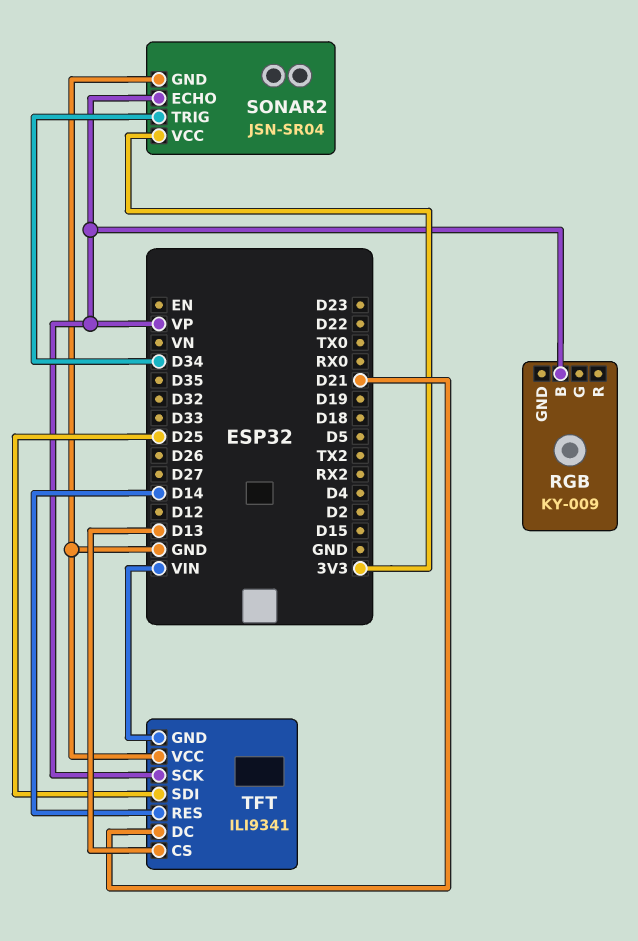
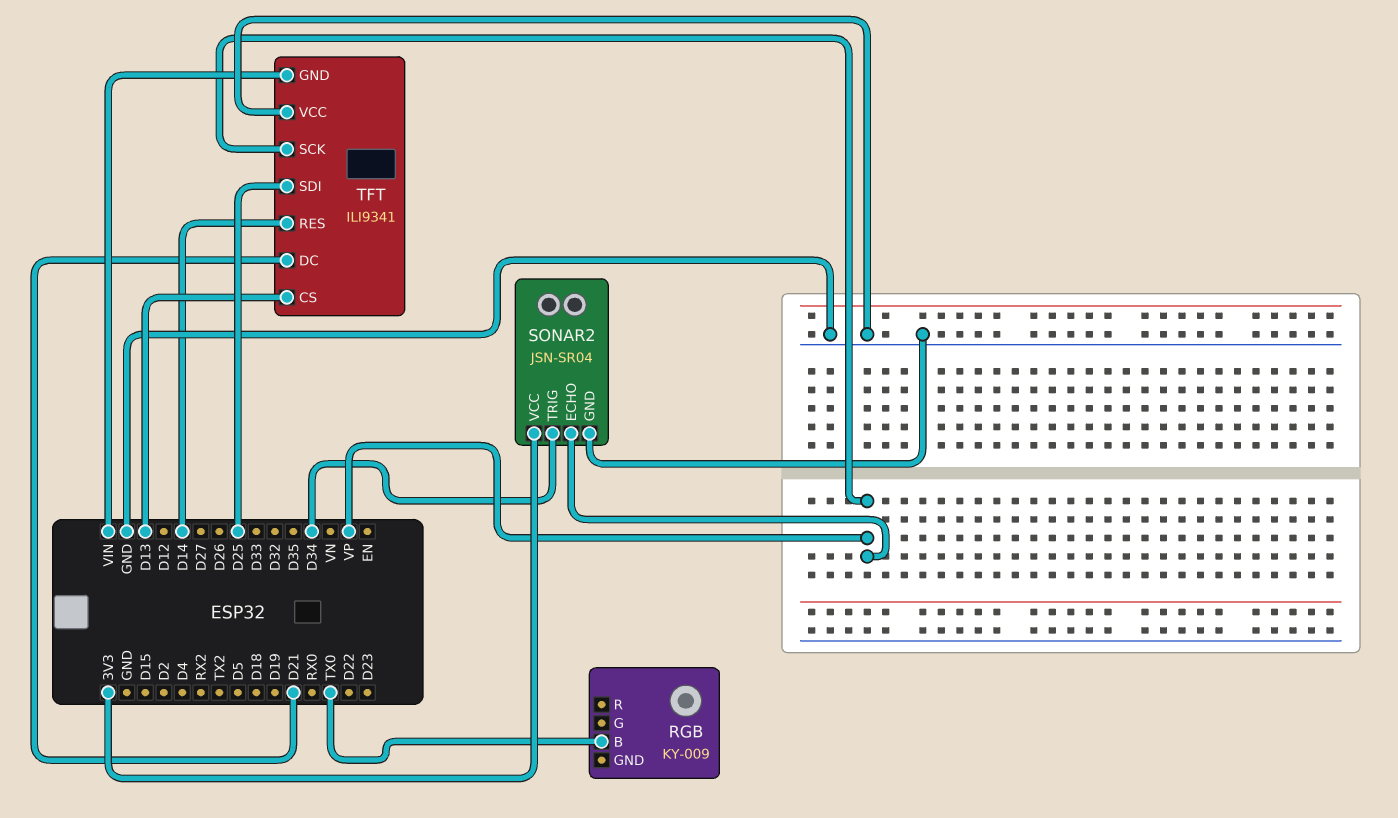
RGB pin B: VP -> TX0

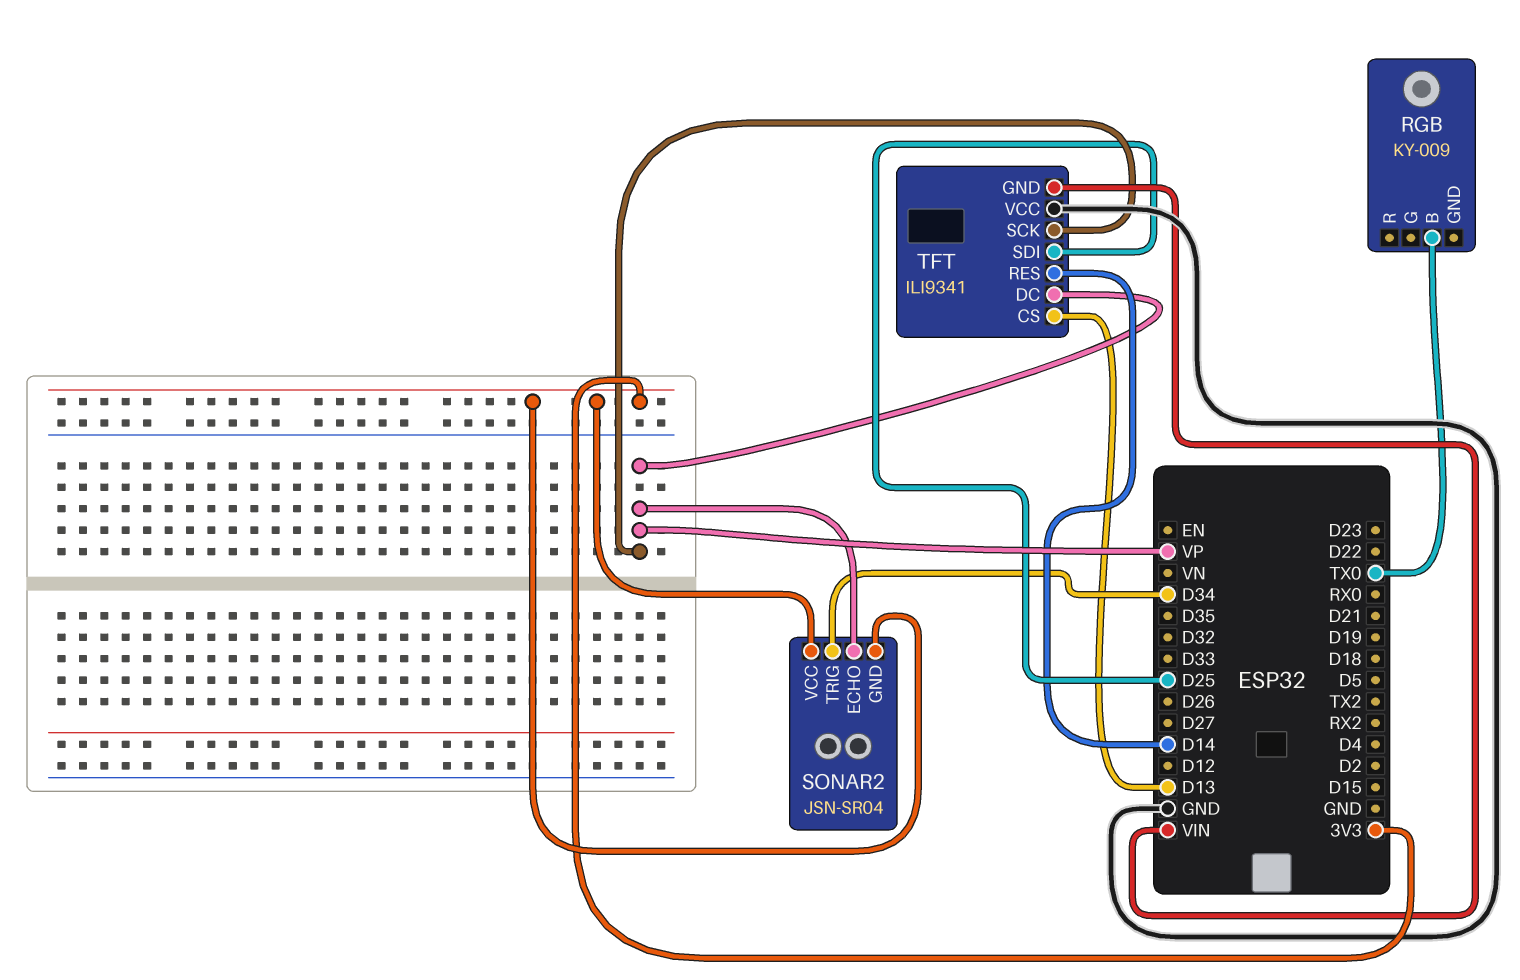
SONAR2 pin GND: GND -> 3V3
TFT pin DC: D21 -> VP

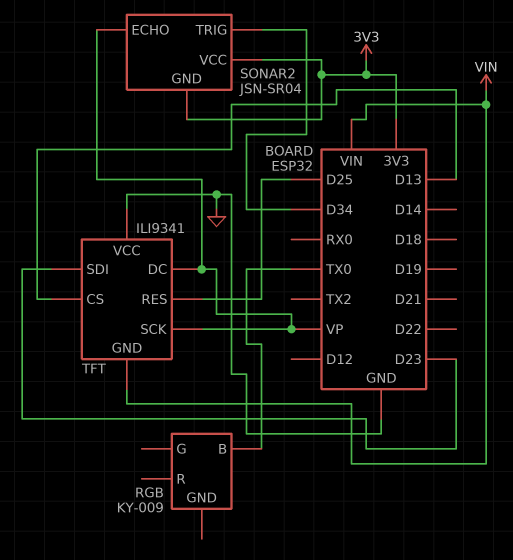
TFT pin RES: D14 -> D25
TFT pin SDI: D25 -> D23

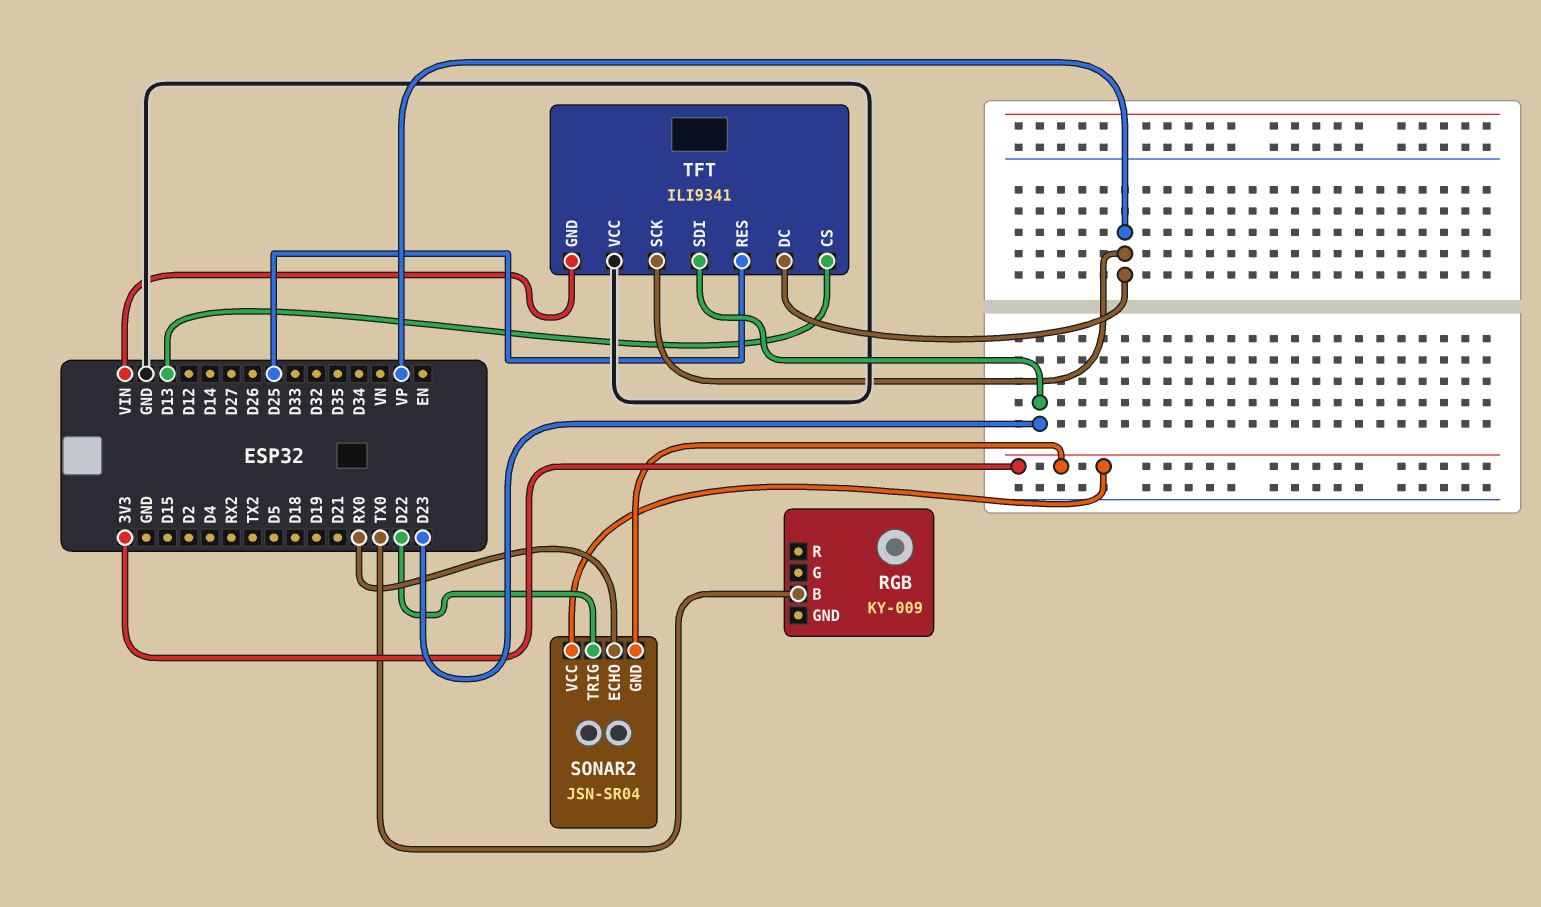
SONAR2 pin ECHO: VP -> RX0
SONAR2 pin TRIG: D34 -> D22

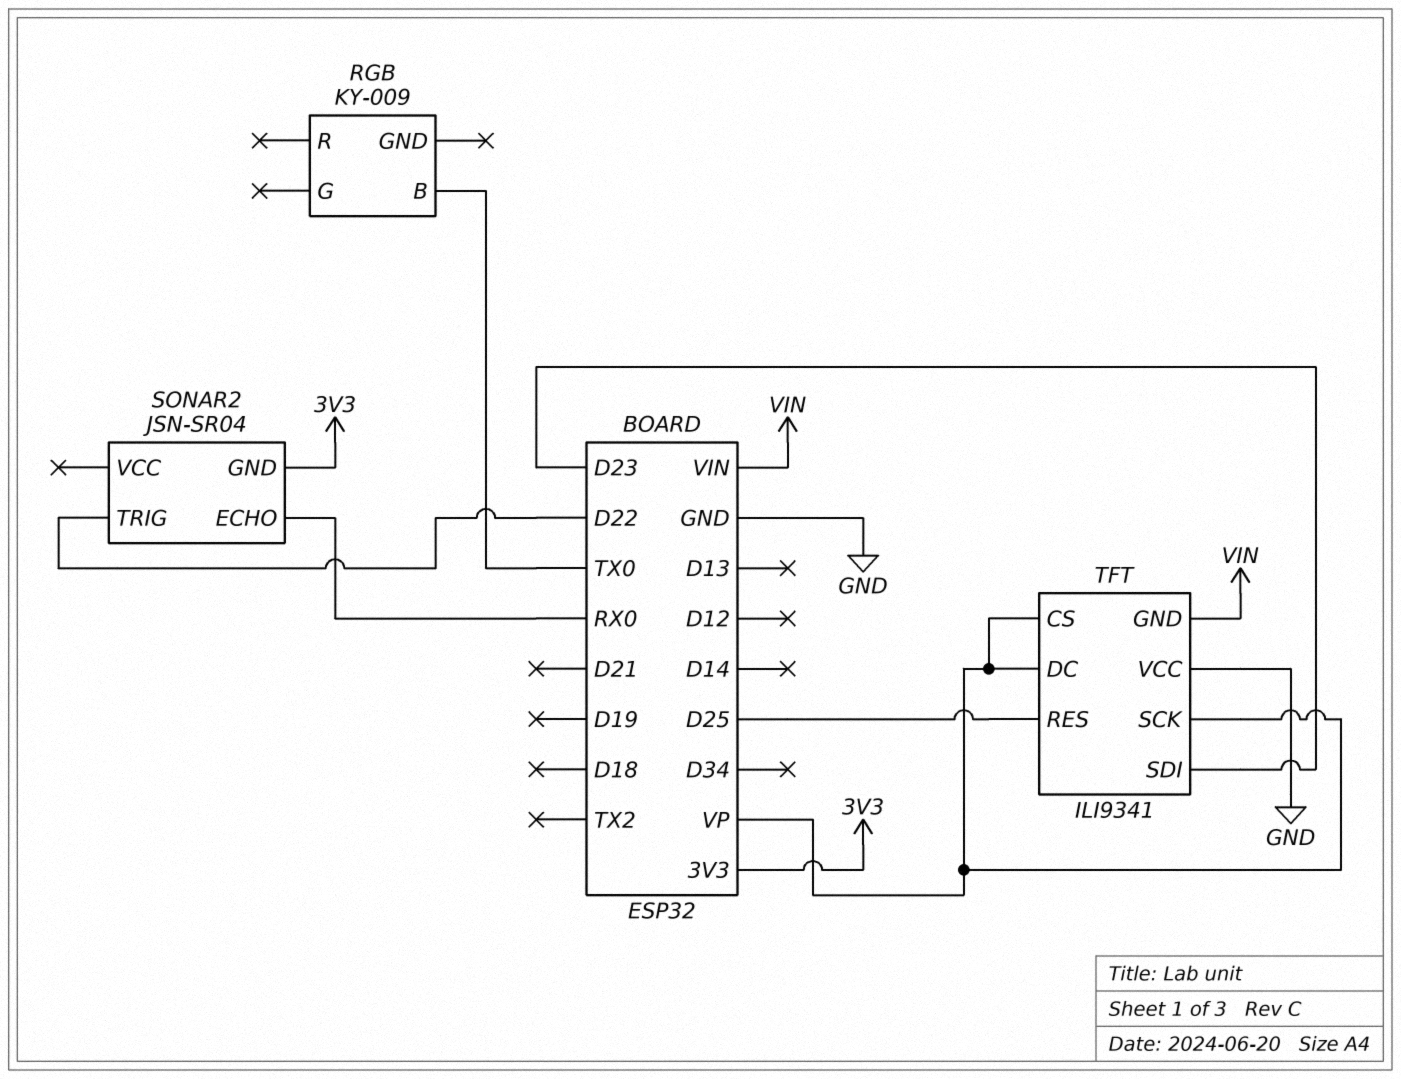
SONAR2 pin VCC: 3V3 -> none
TFT pin CS: D13 -> VP

